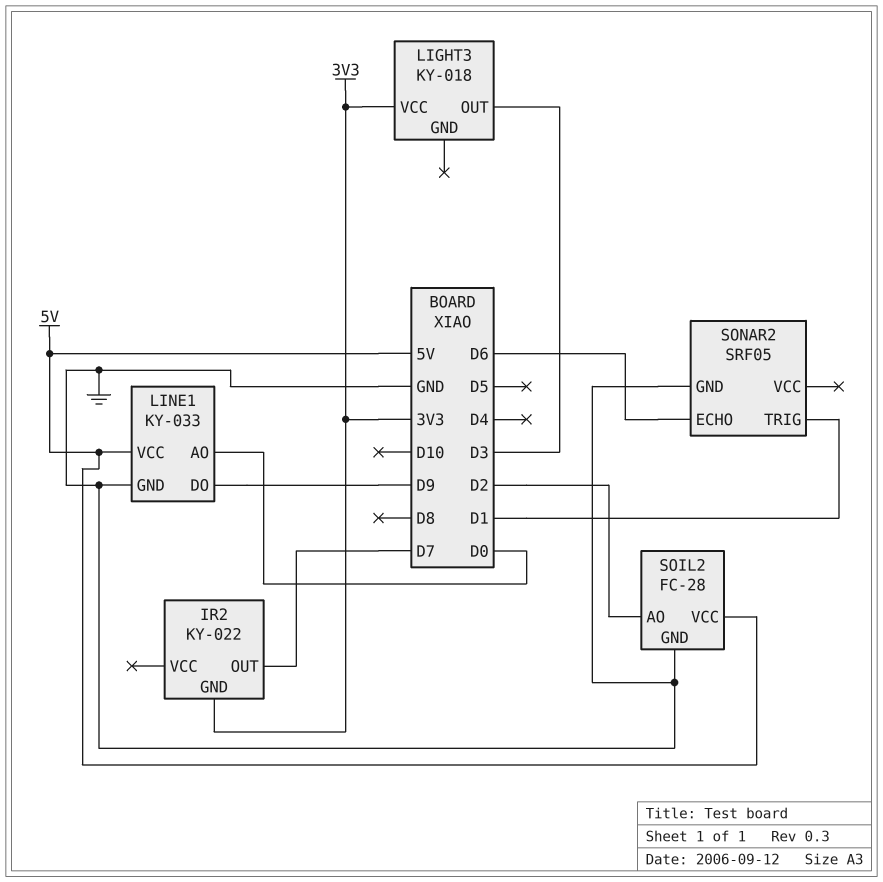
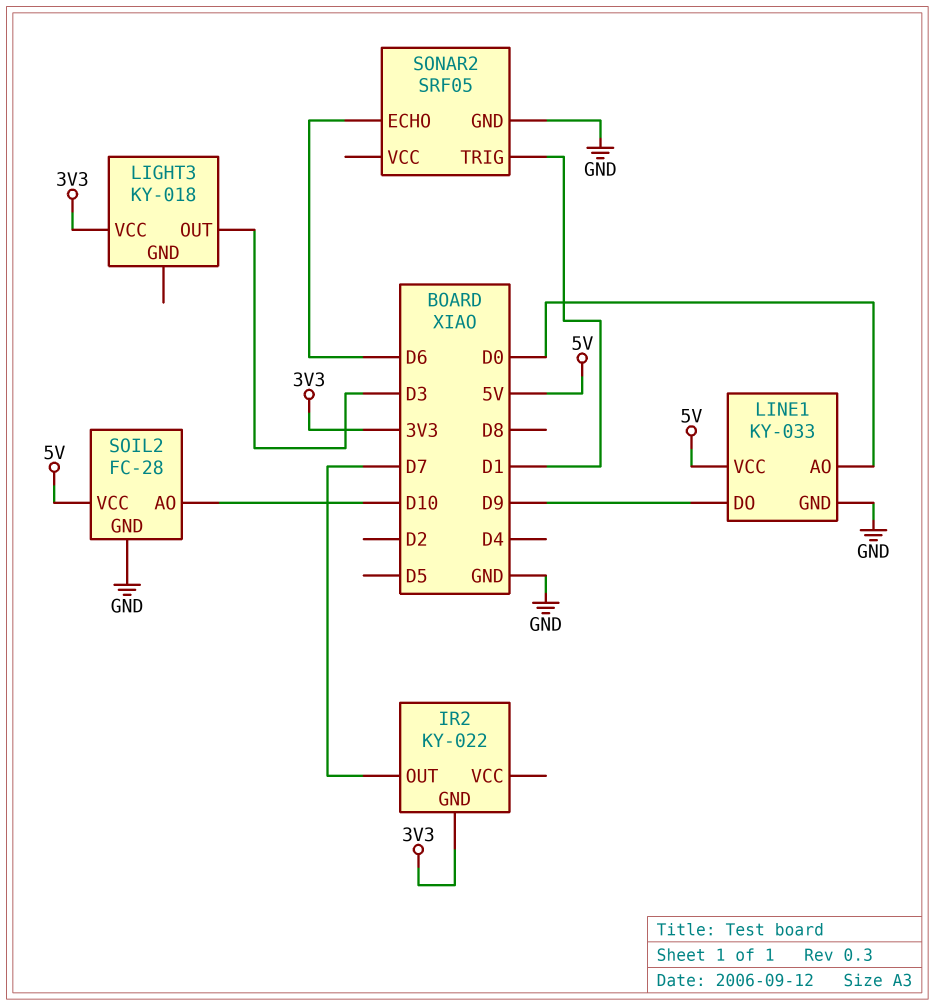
SOIL2 pin AO: D2 -> D10

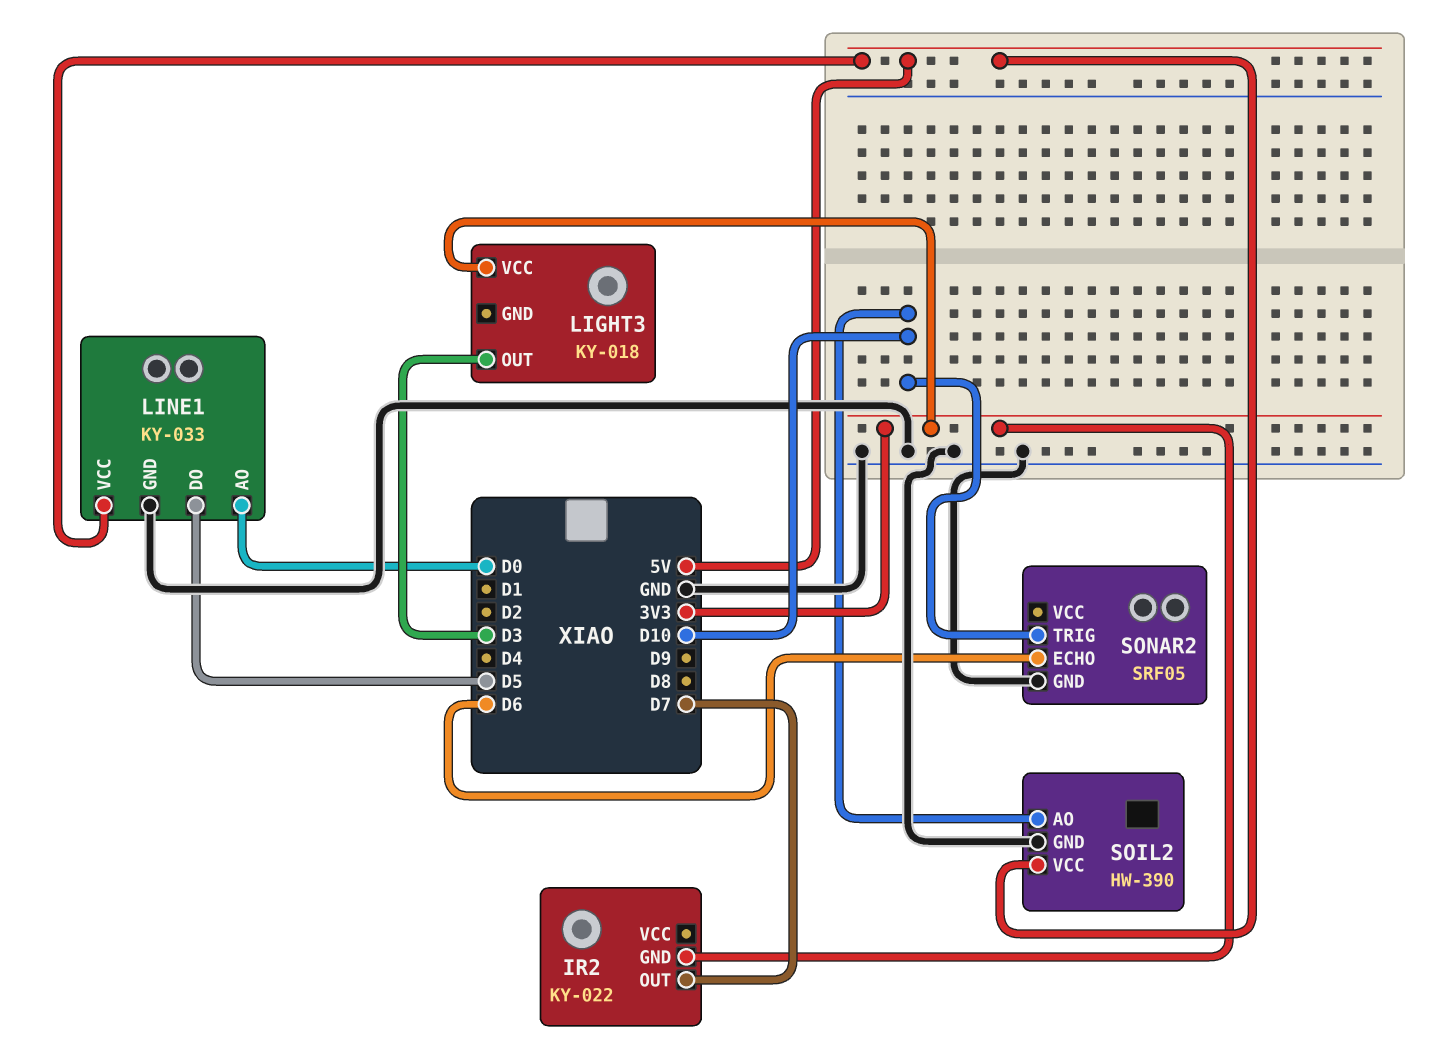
LINE1 pin DO: D9 -> D5
SOIL2: FC-28 -> HW-390
SONAR2 pin TRIG: D1 -> D10

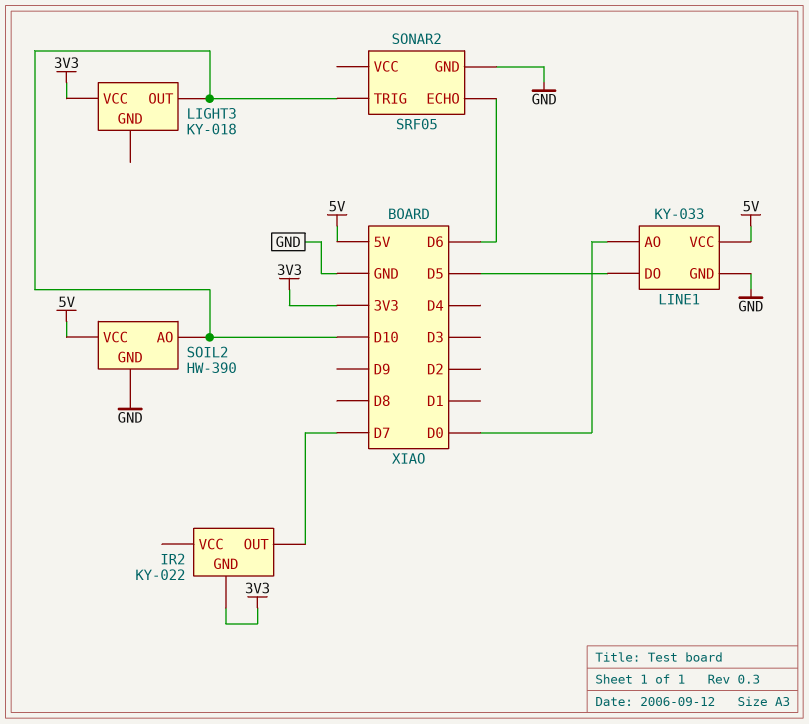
LIGHT3 pin OUT: D3 -> D10

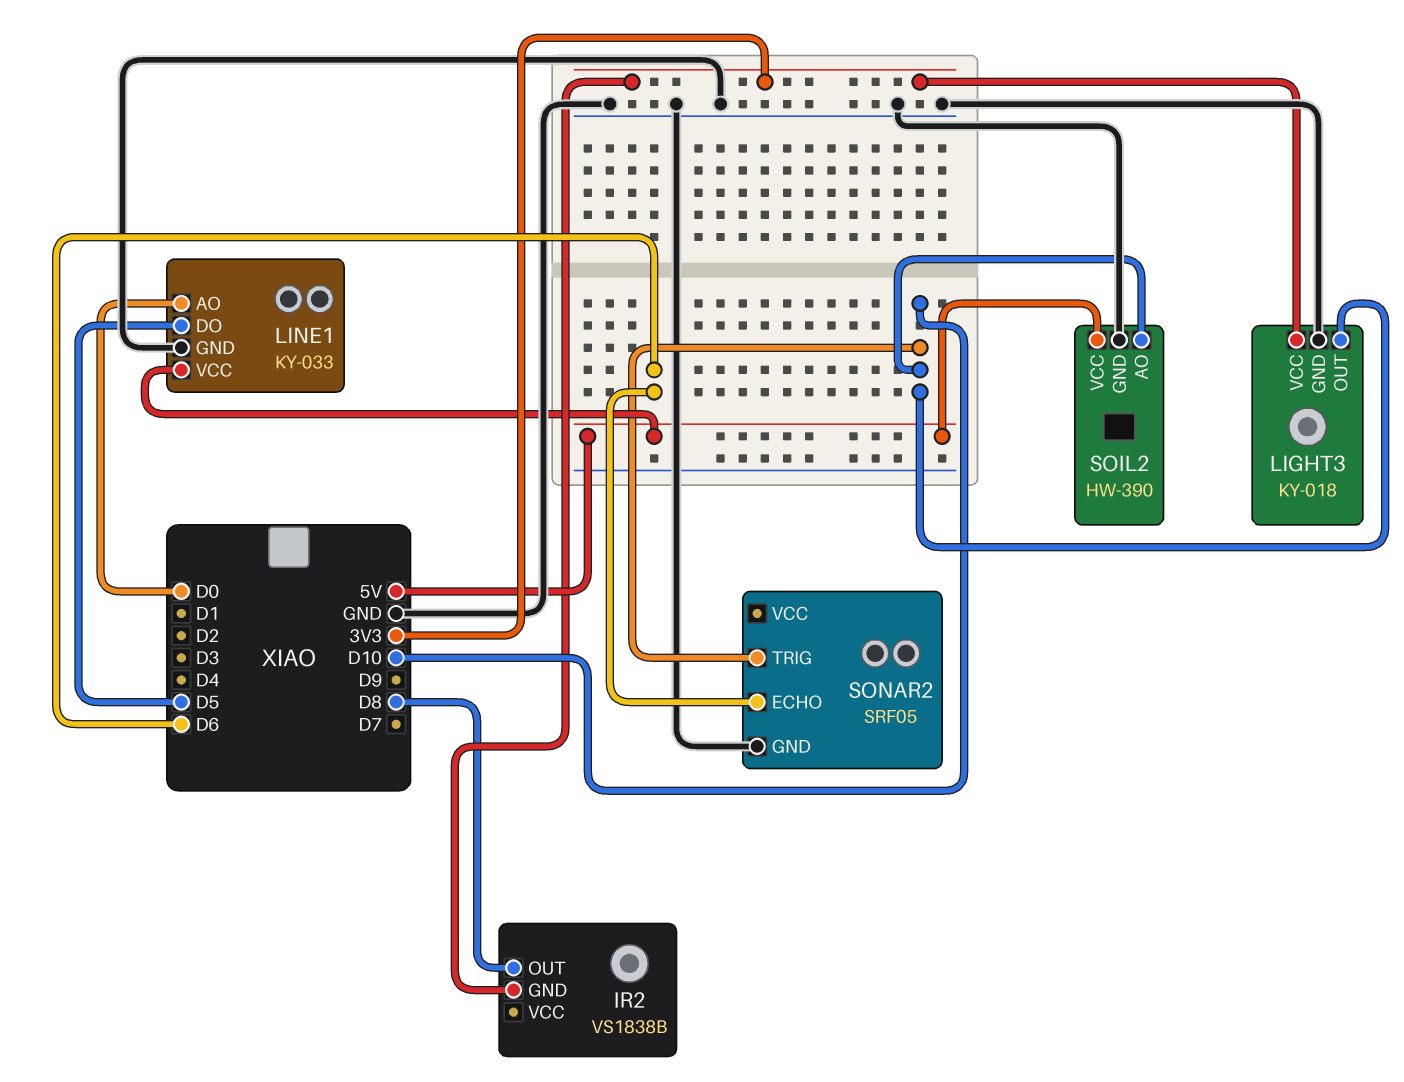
IR2: KY-022 -> VS1838B
IR2 pin OUT: D7 -> D8
LIGHT3 pin GND: none -> GND

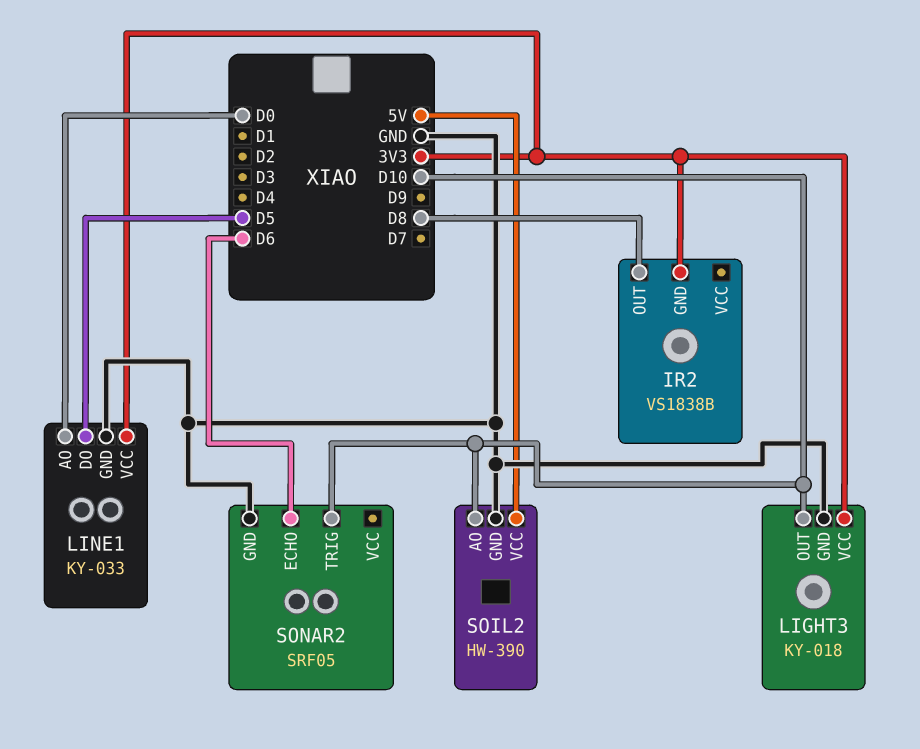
LINE1 pin VCC: 5V -> 3V3

